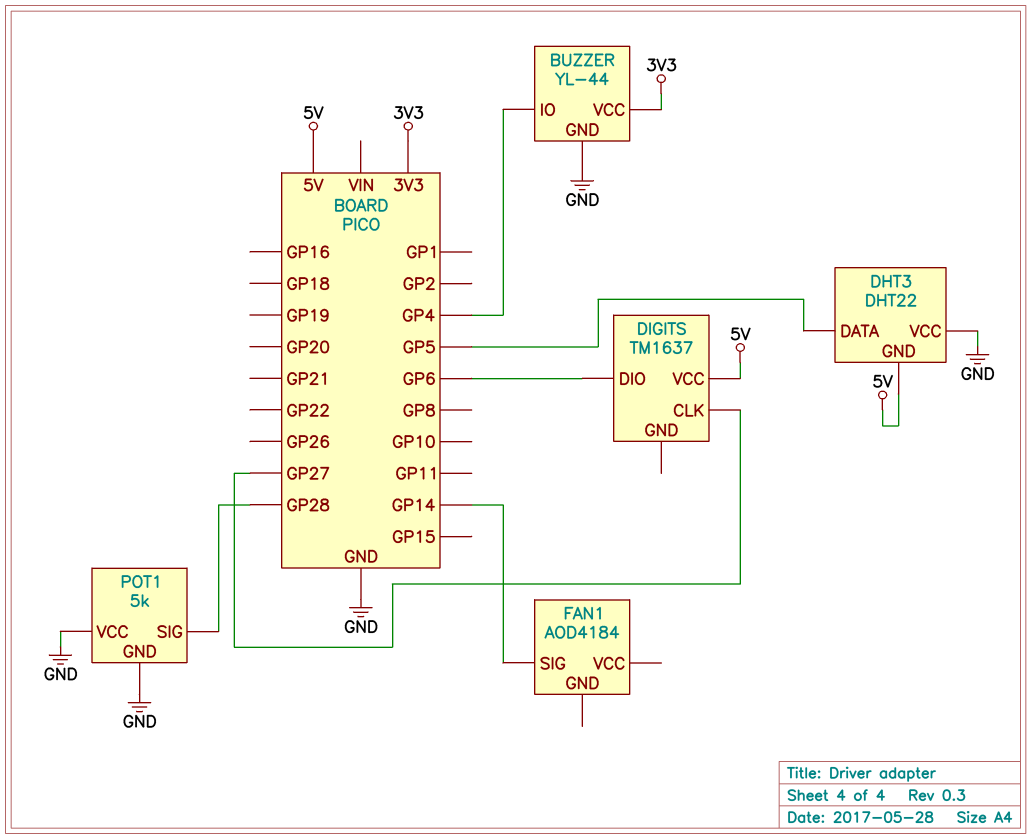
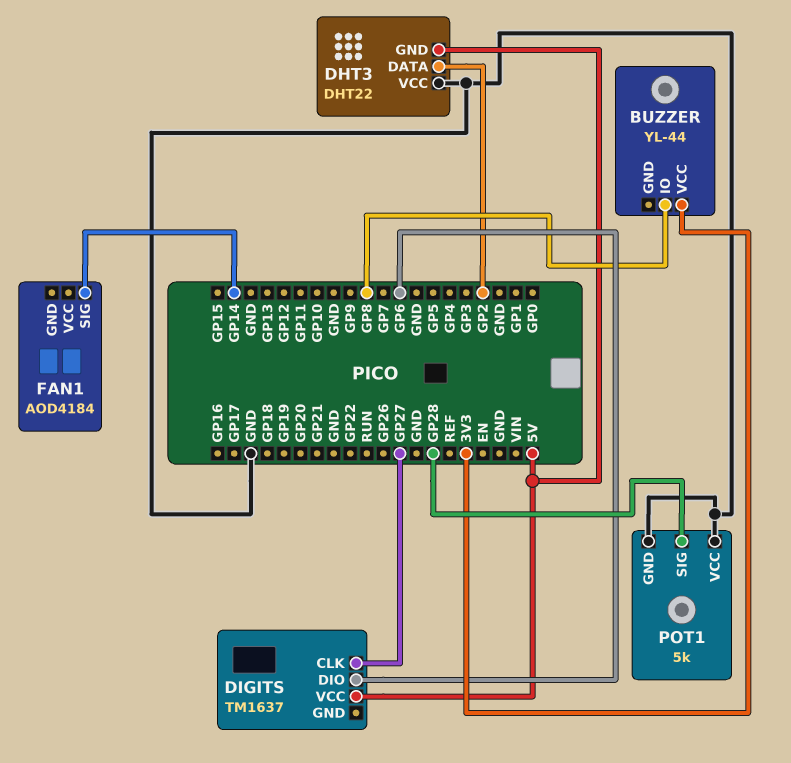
BUZZER pin GND: GND -> none
BUZZER pin IO: GP4 -> GP8
DHT3 pin DATA: GP5 -> GP2

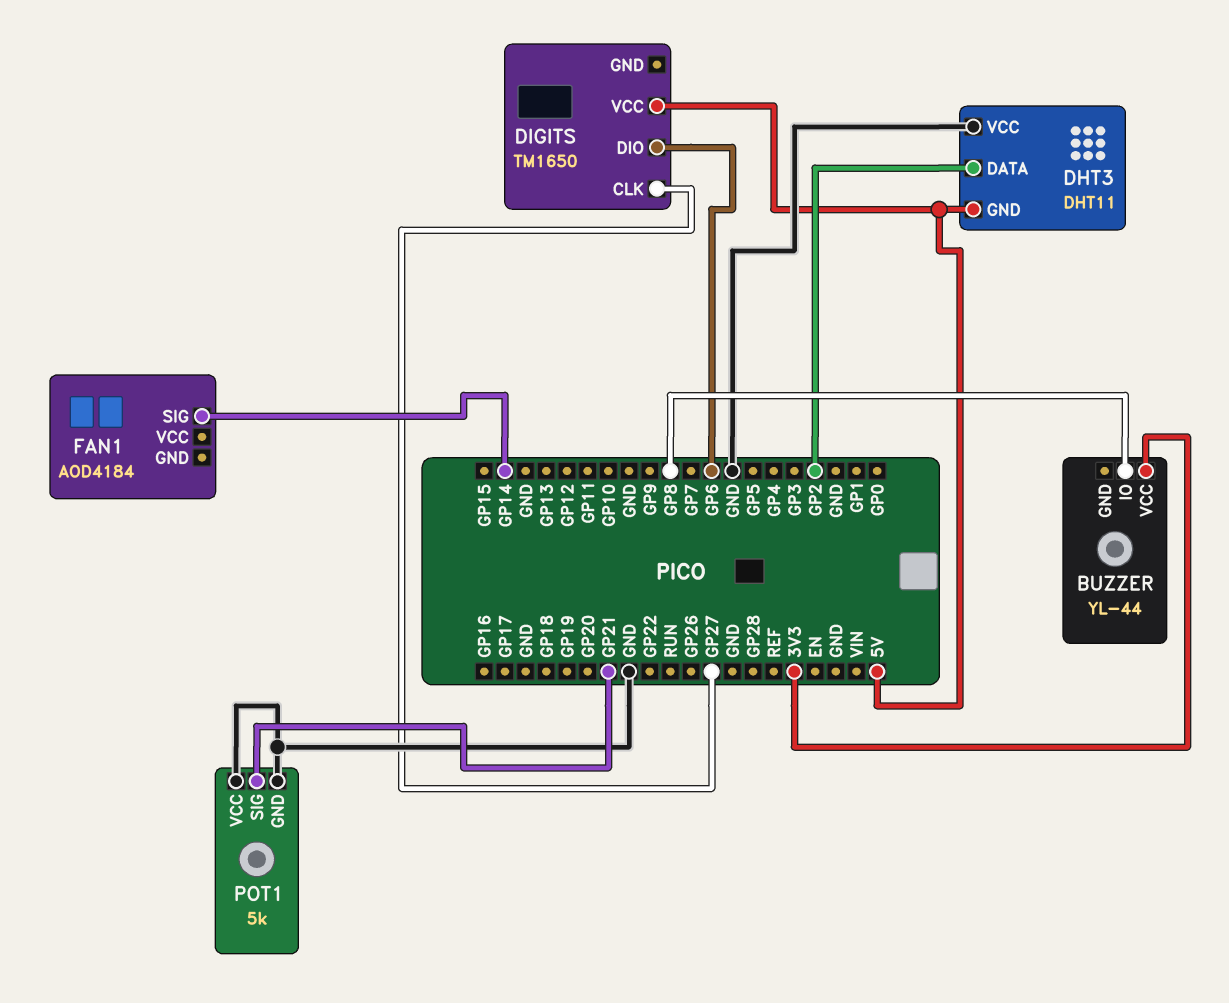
DHT3: DHT22 -> DHT11
DIGITS: TM1637 -> TM1650
POT1 pin SIG: GP28 -> GP21

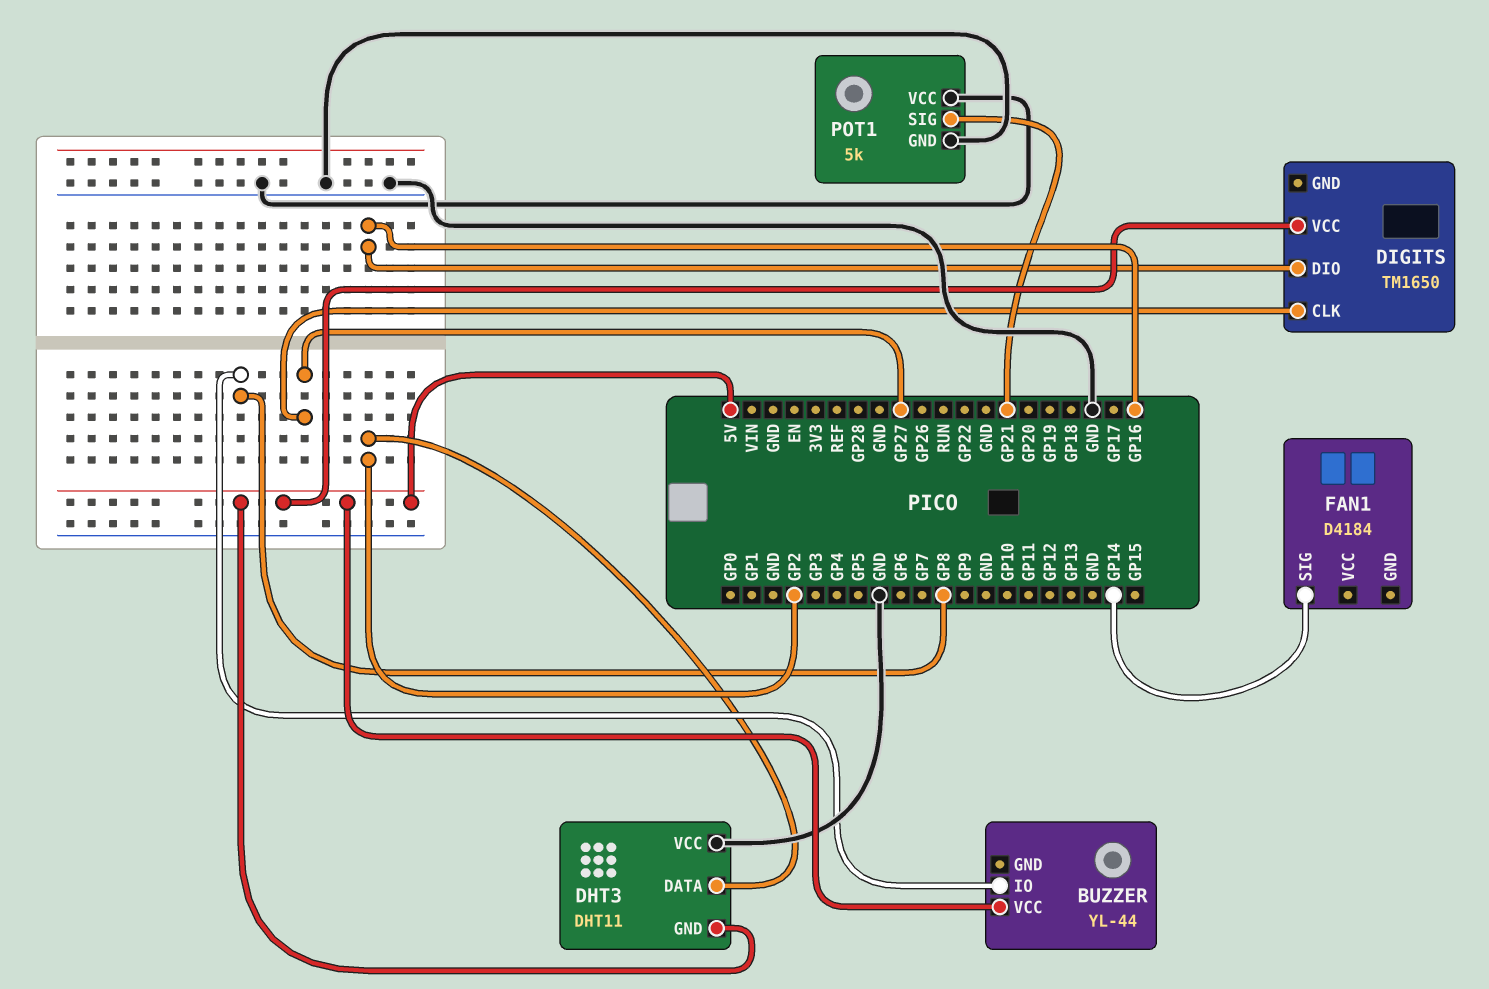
BUZZER pin VCC: 3V3 -> 5V
DIGITS pin DIO: GP6 -> GP16
FAN1: AOD4184 -> D4184

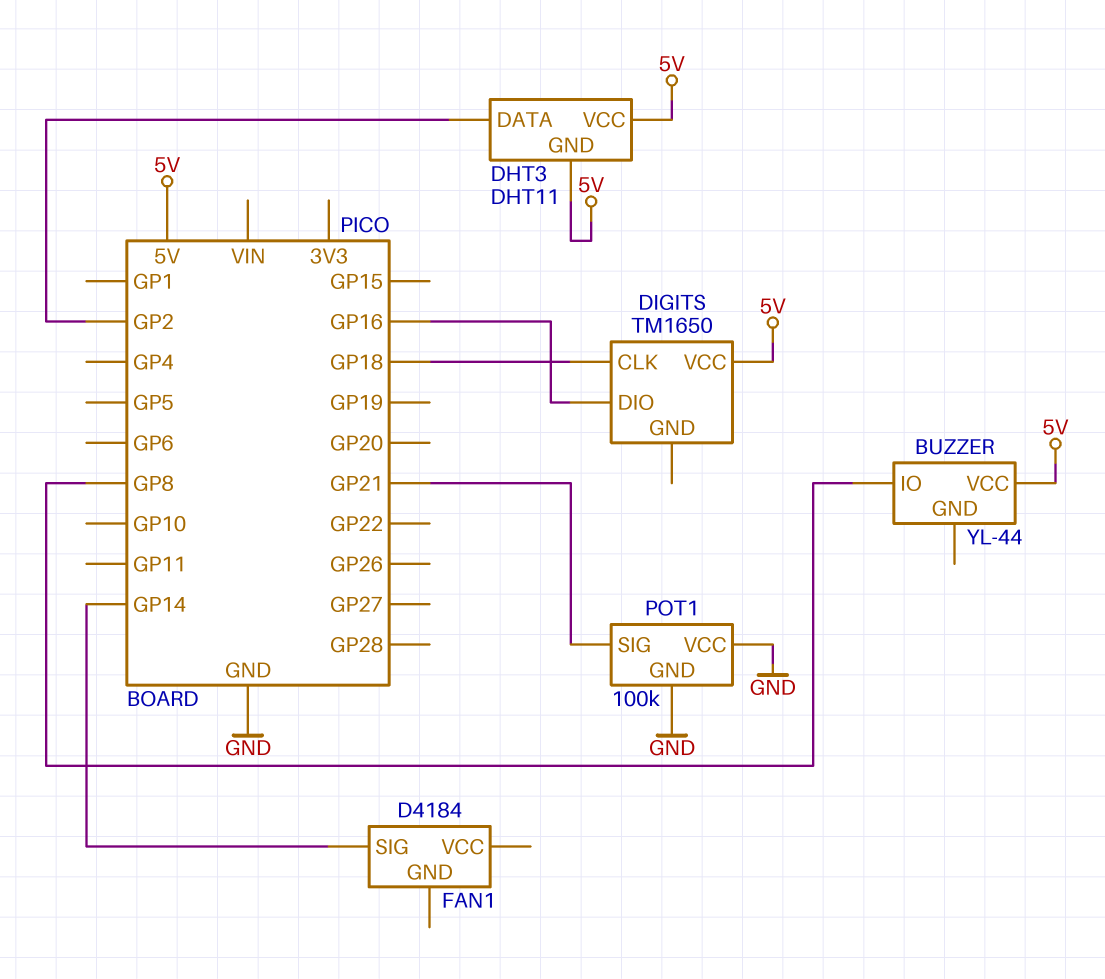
DHT3 pin VCC: GND -> 5V
DIGITS pin CLK: GP27 -> GP18
POT1: 5k -> 100k

